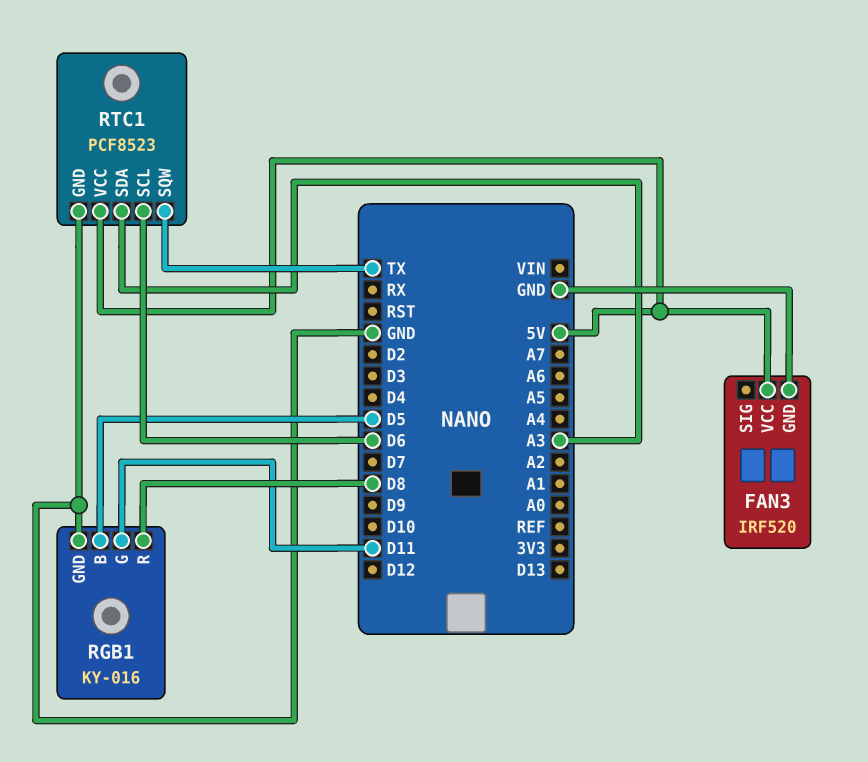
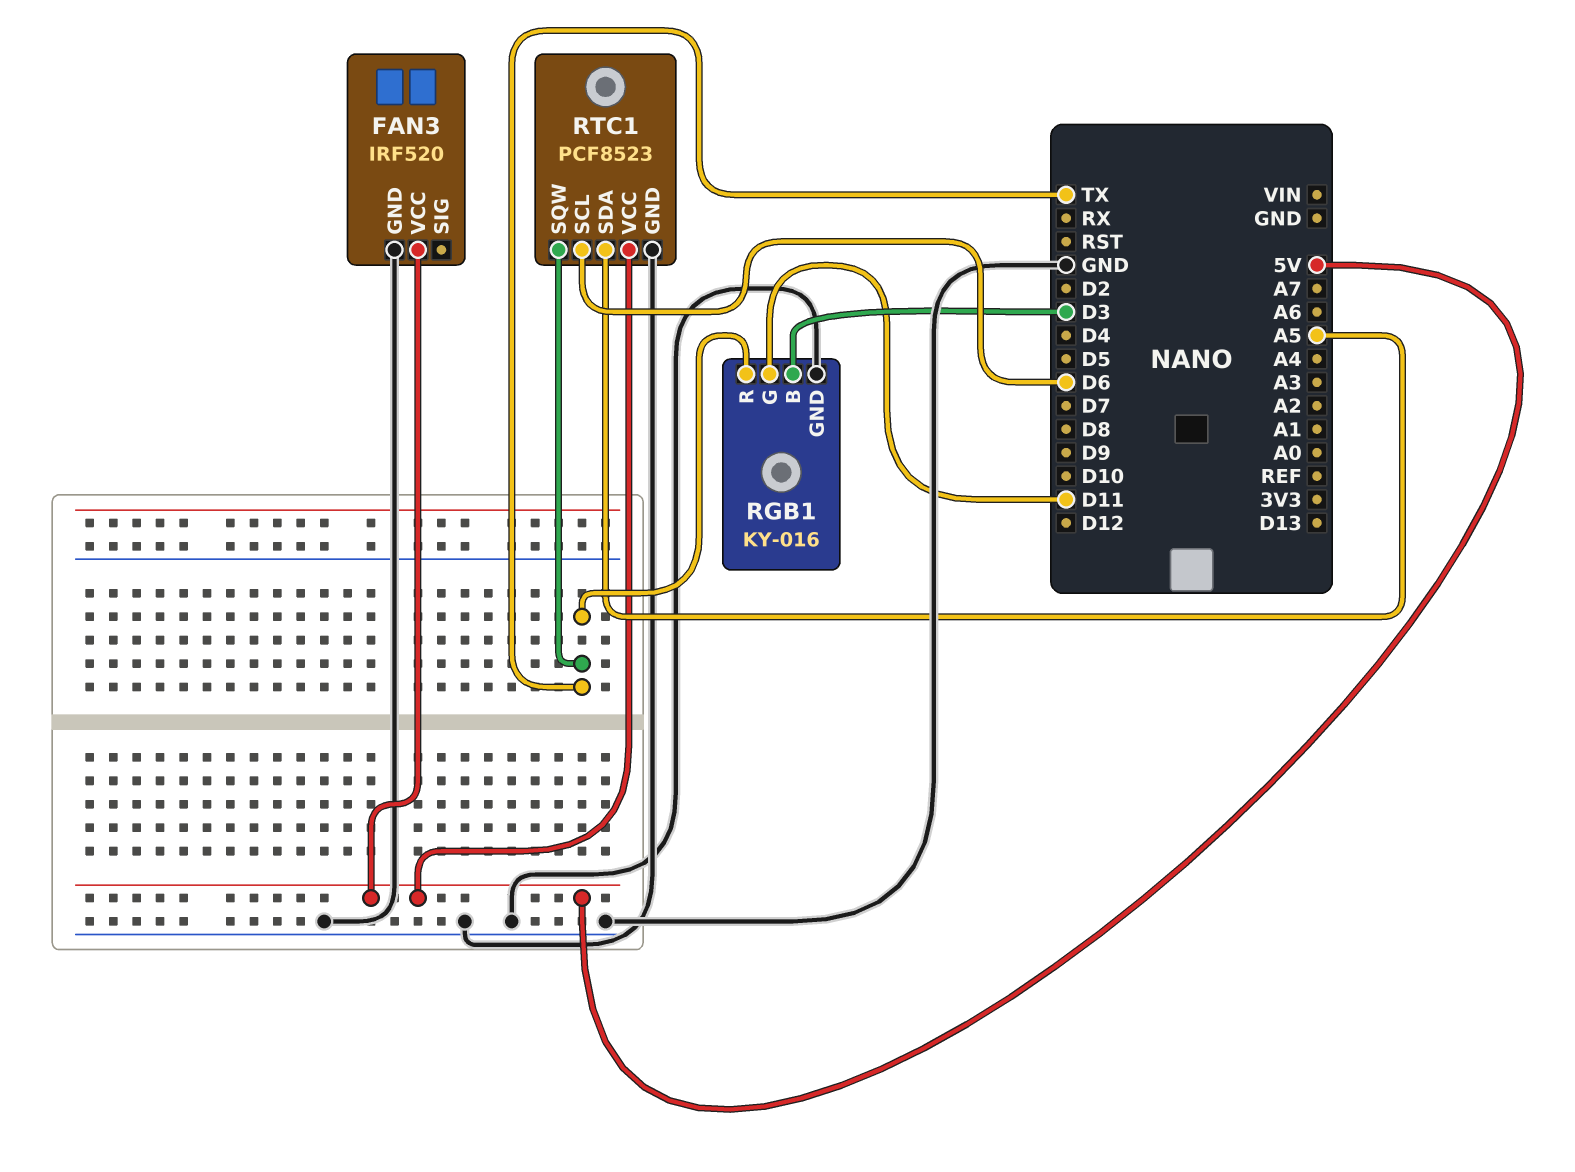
RGB1 pin B: D5 -> D3
RGB1 pin R: D8 -> TX
RTC1 pin SDA: A3 -> A5

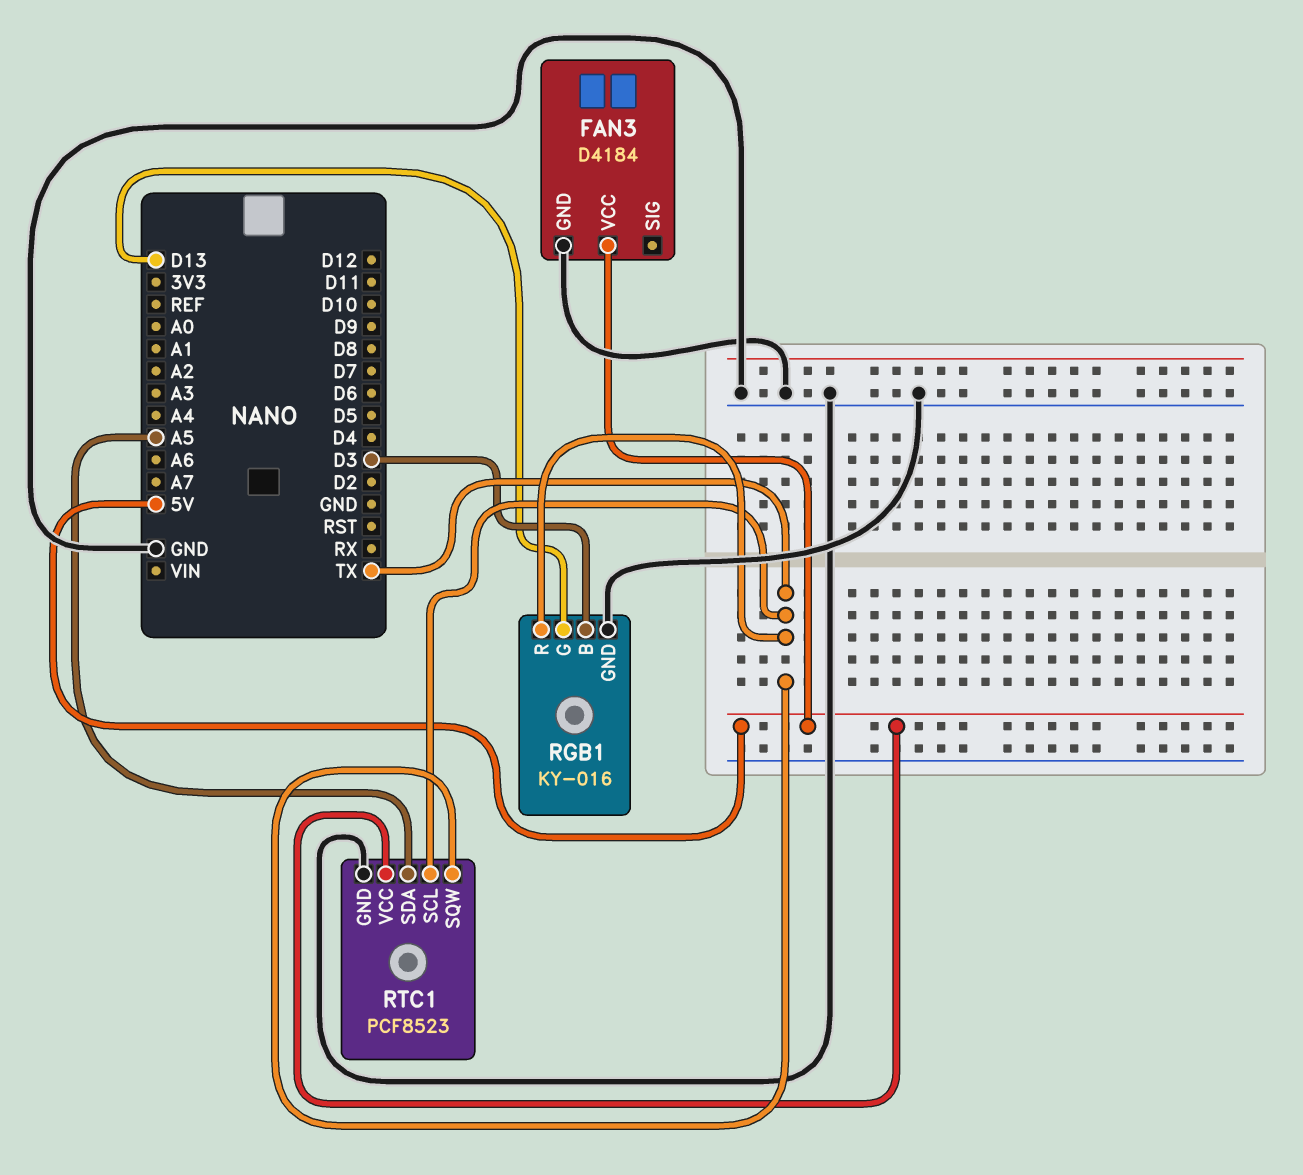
FAN3: IRF520 -> D4184
RGB1 pin G: D11 -> D13
RTC1 pin SCL: D6 -> TX

